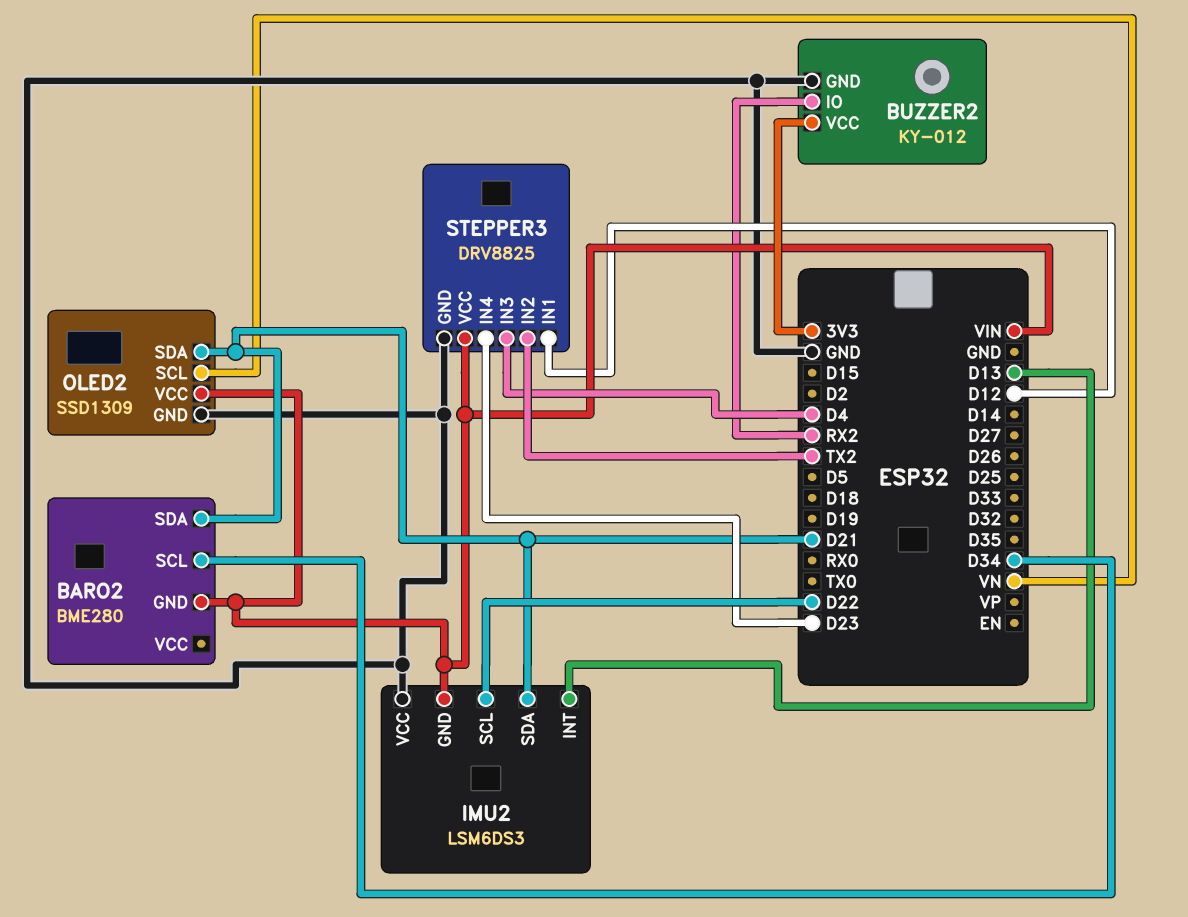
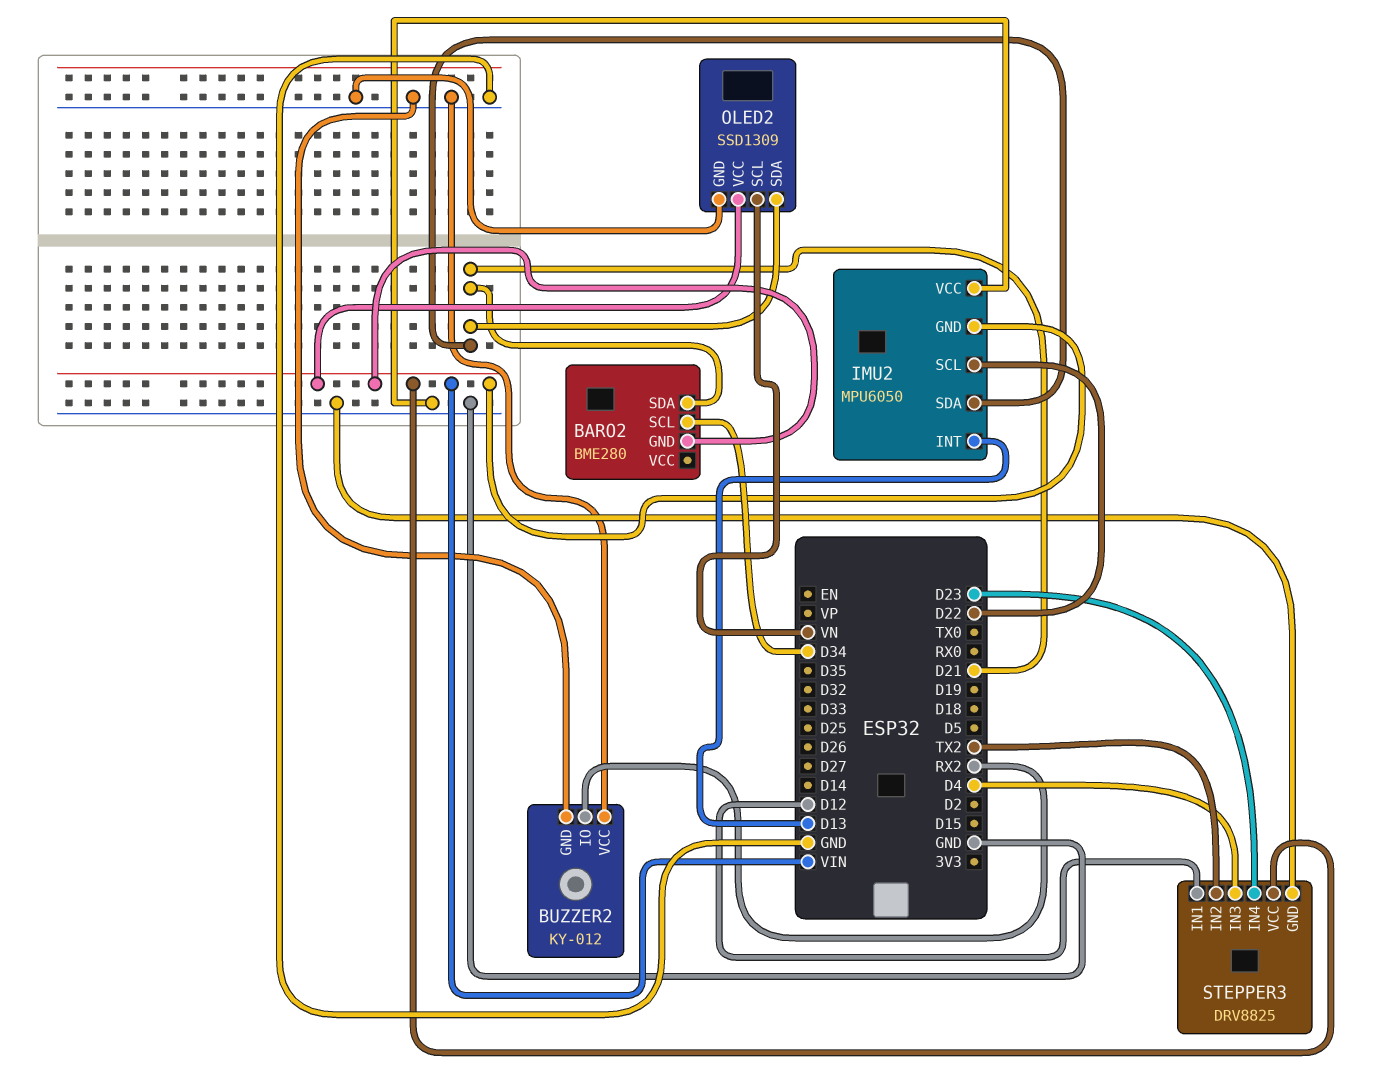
BUZZER2 pin VCC: 3V3 -> GND
IMU2: LSM6DS3 -> MPU6050

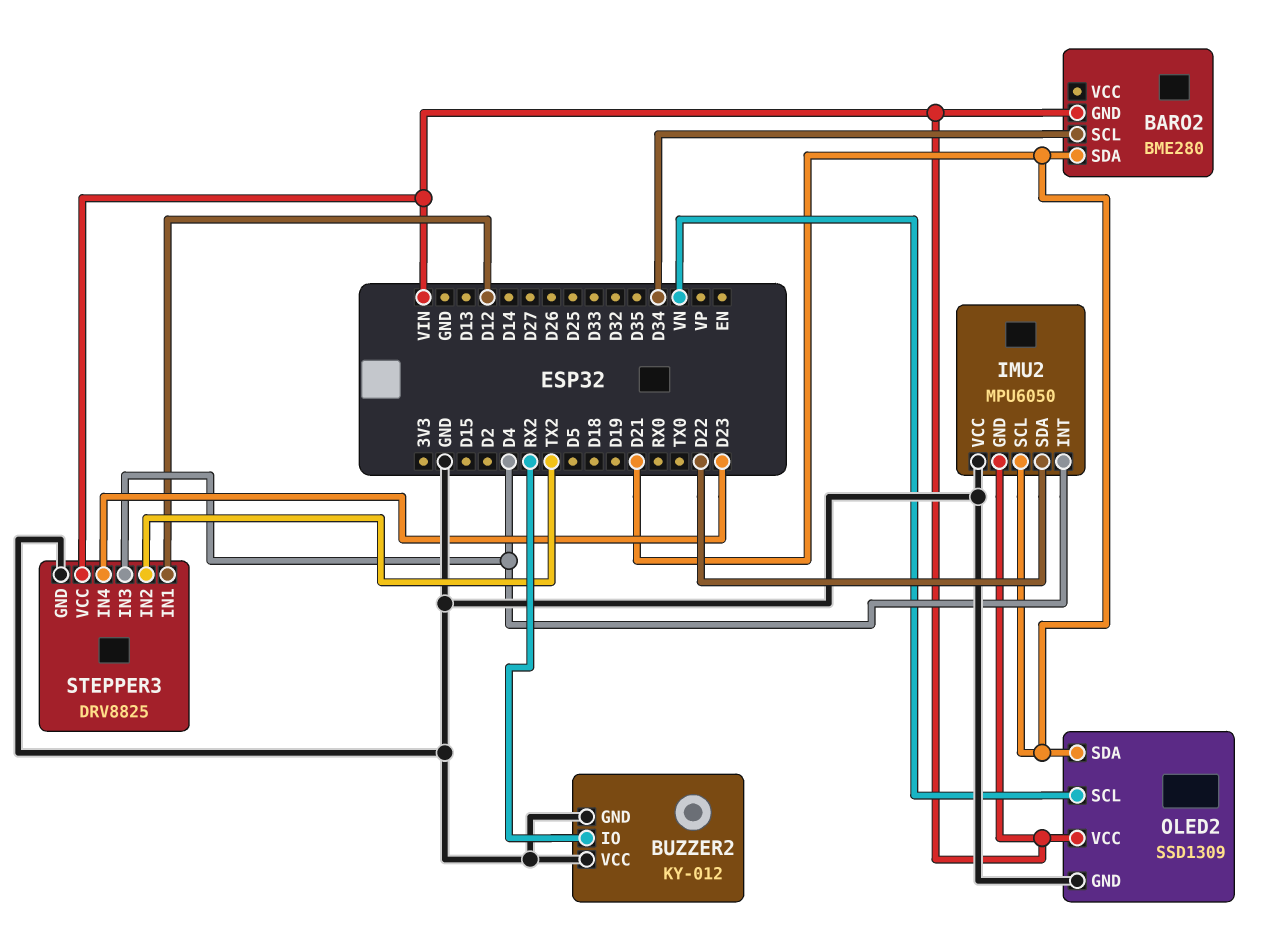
IMU2 pin INT: D13 -> D4
IMU2 pin SCL: D22 -> D21
IMU2 pin SDA: D21 -> D22

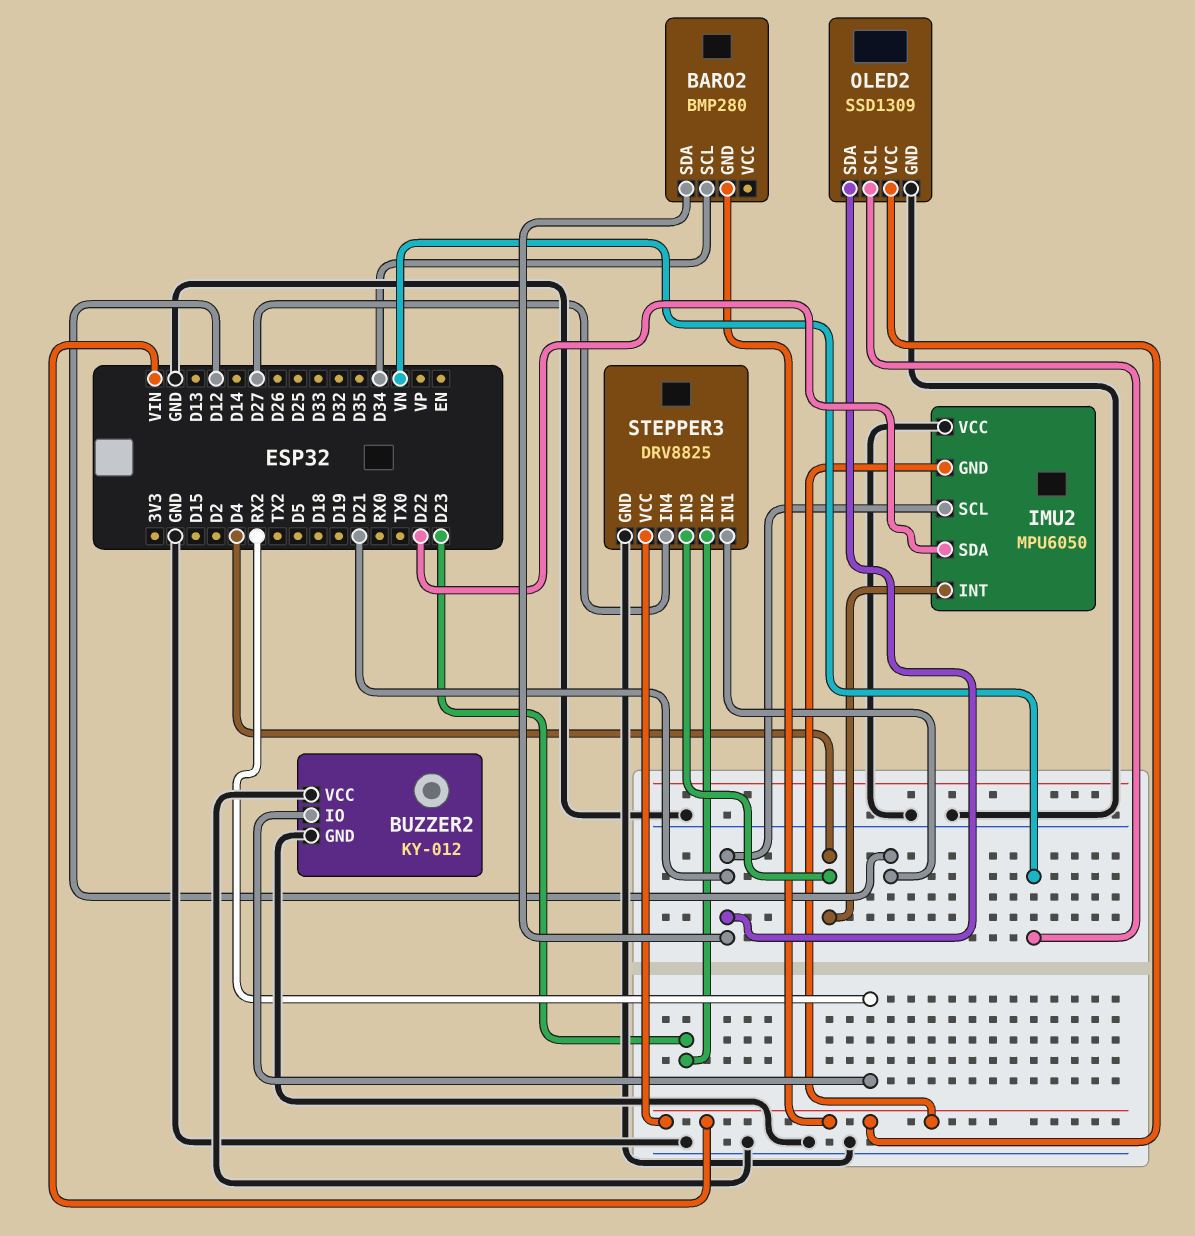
BARO2: BME280 -> BMP280
STEPPER3 pin IN2: TX2 -> D23
STEPPER3 pin IN4: D23 -> D27

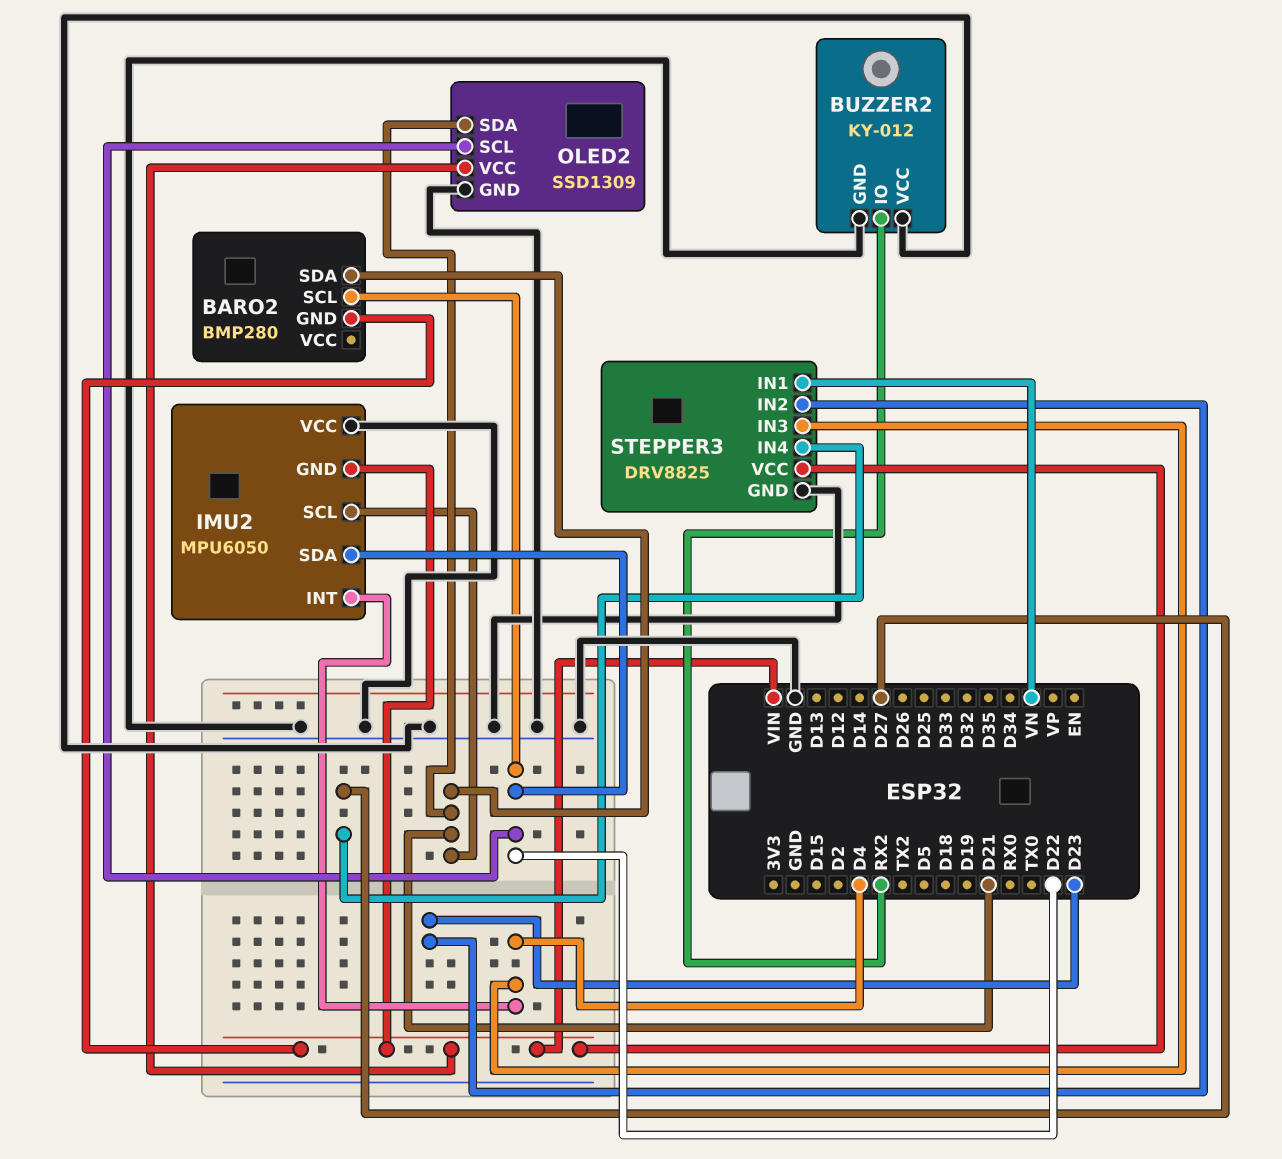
BARO2 pin SCL: D34 -> D22
OLED2 pin SCL: VN -> D22
STEPPER3 pin IN1: D12 -> VN

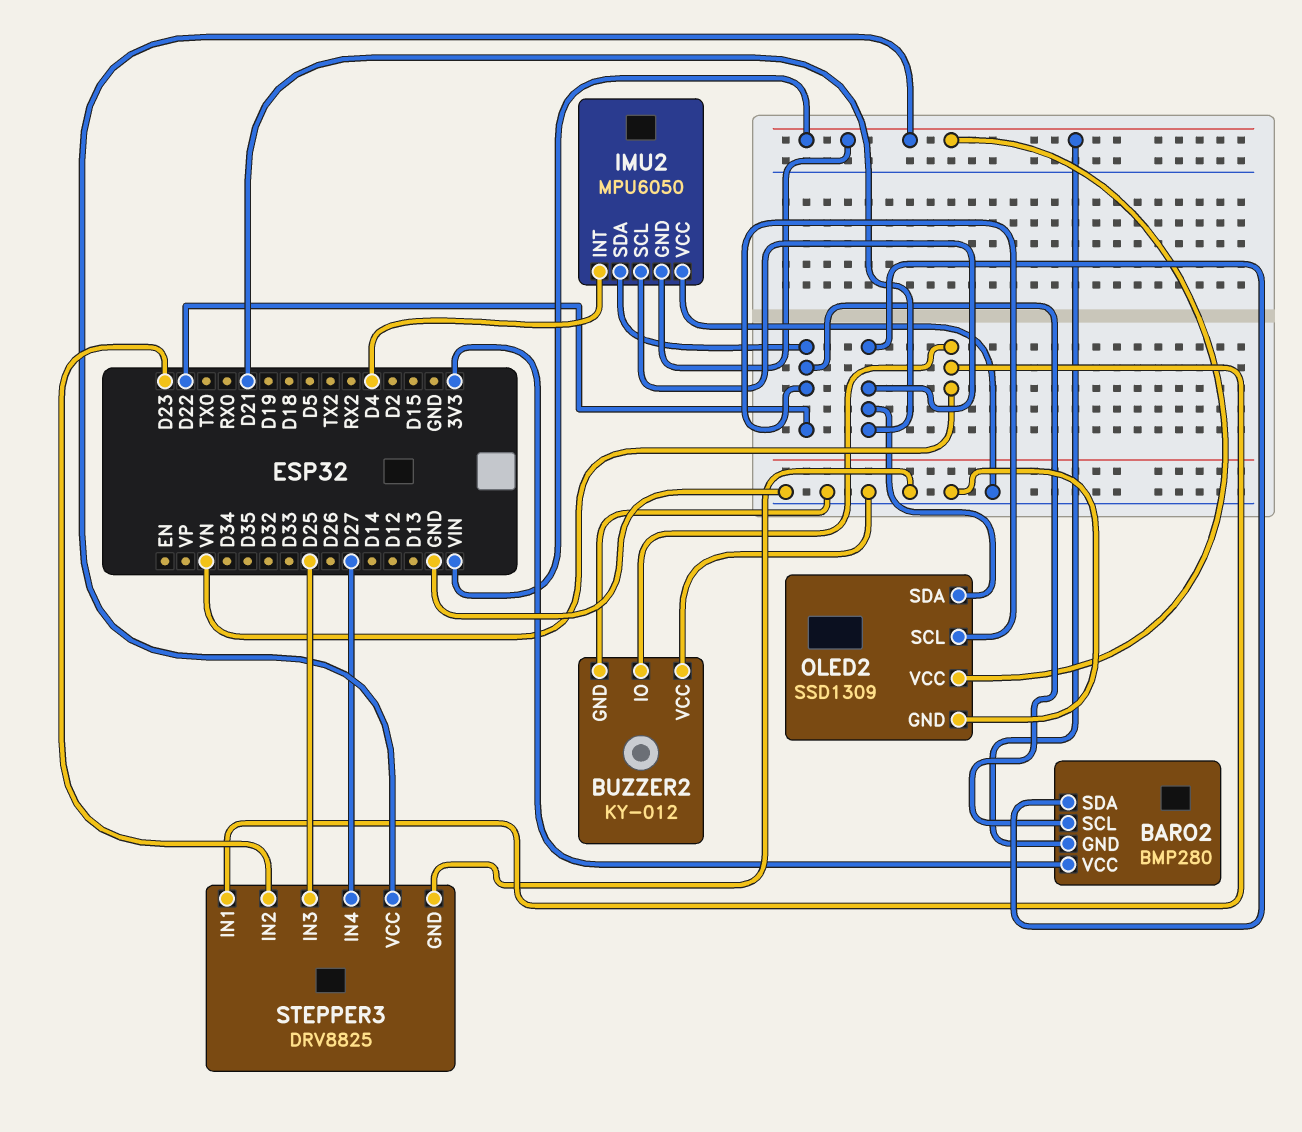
BARO2 pin VCC: none -> 3V3
BUZZER2 pin IO: RX2 -> VN
STEPPER3 pin IN3: D4 -> D25

